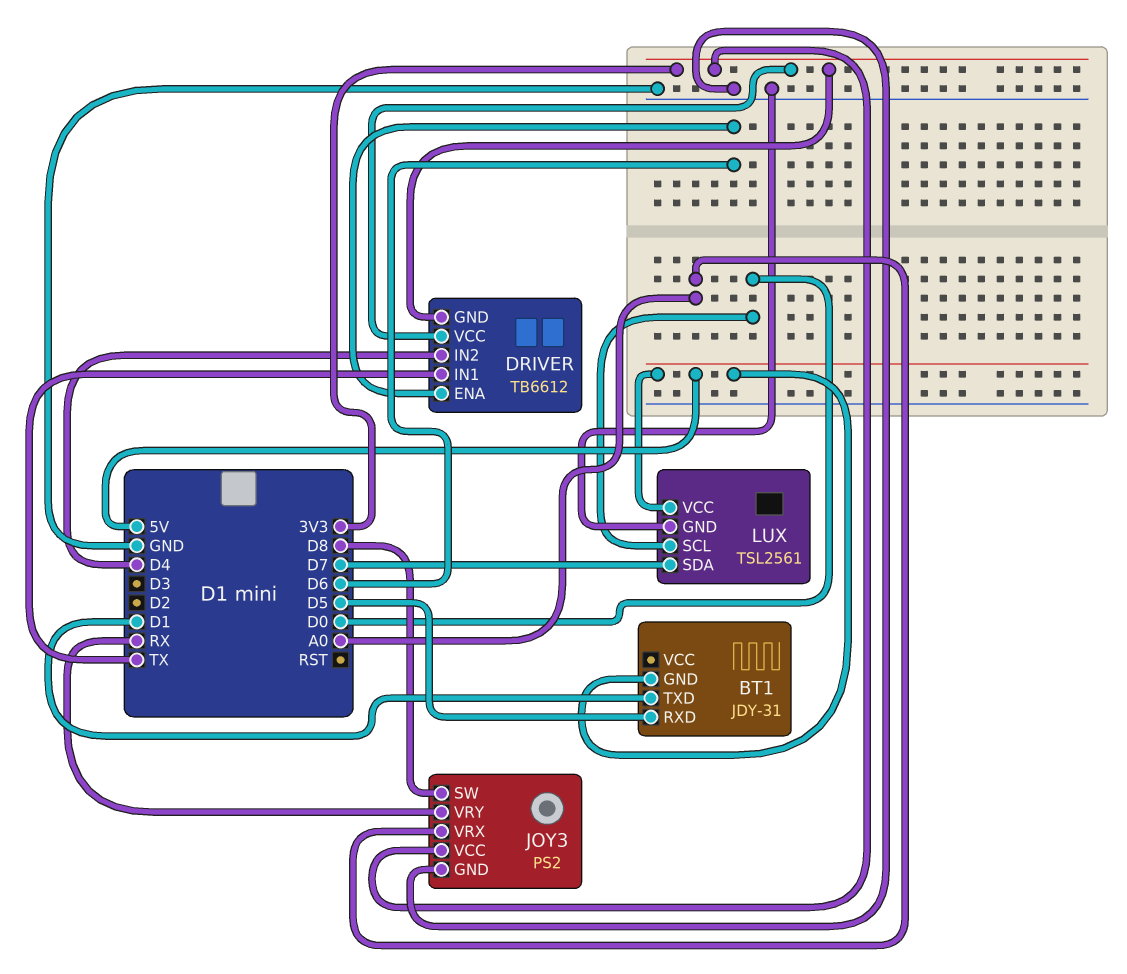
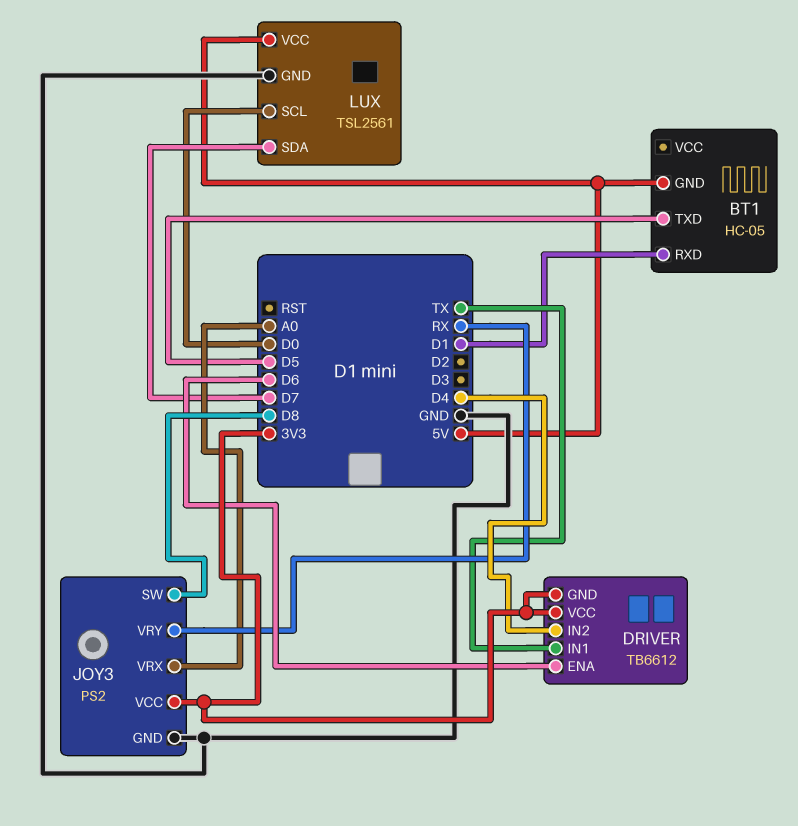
BT1: JDY-31 -> HC-05
BT1 pin RXD: D5 -> D1
BT1 pin TXD: D1 -> D5

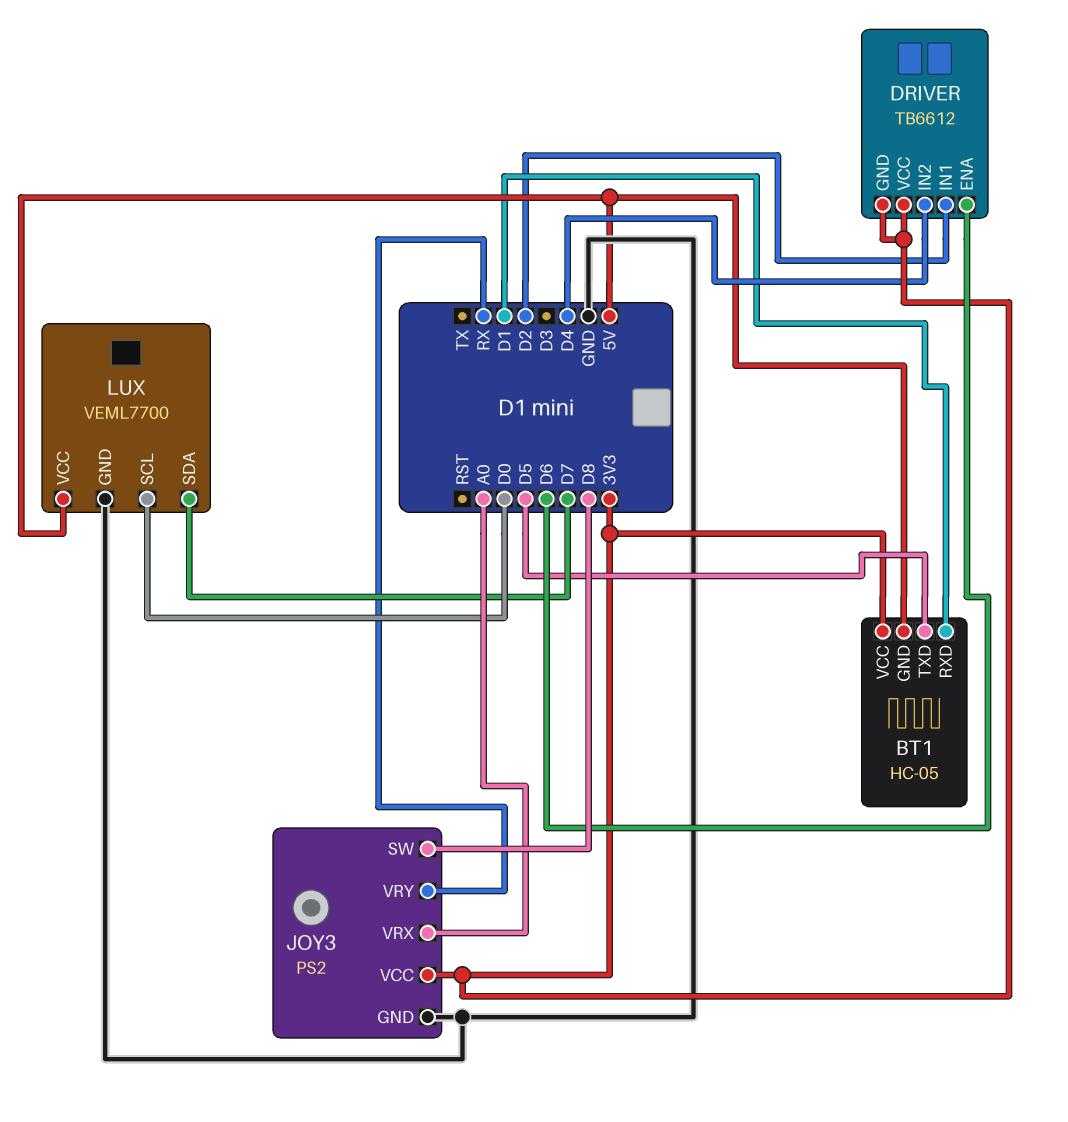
BT1 pin VCC: none -> 3V3
DRIVER pin IN1: TX -> D2
LUX: TSL2561 -> VEML7700

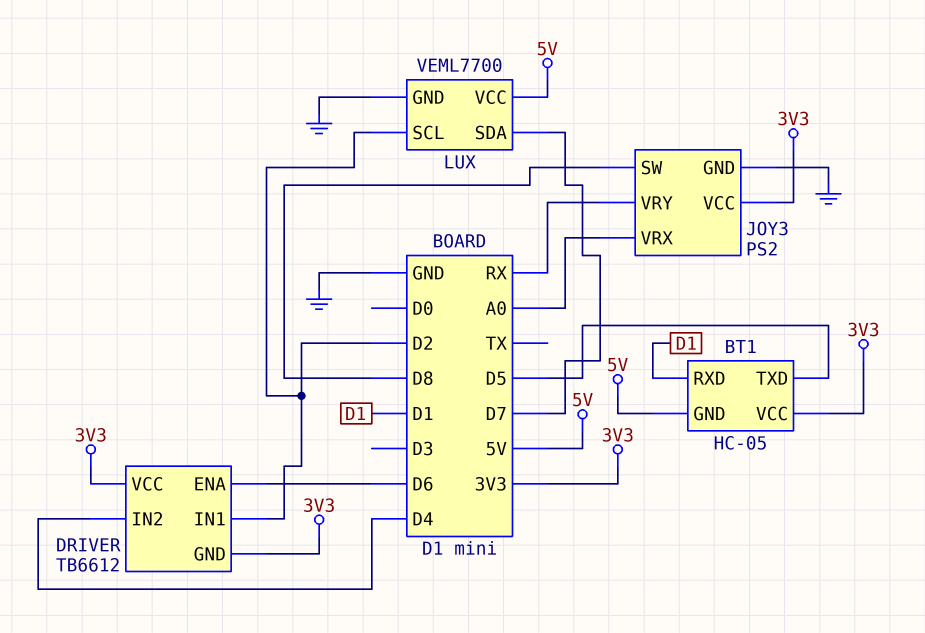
LUX pin SCL: D0 -> D2

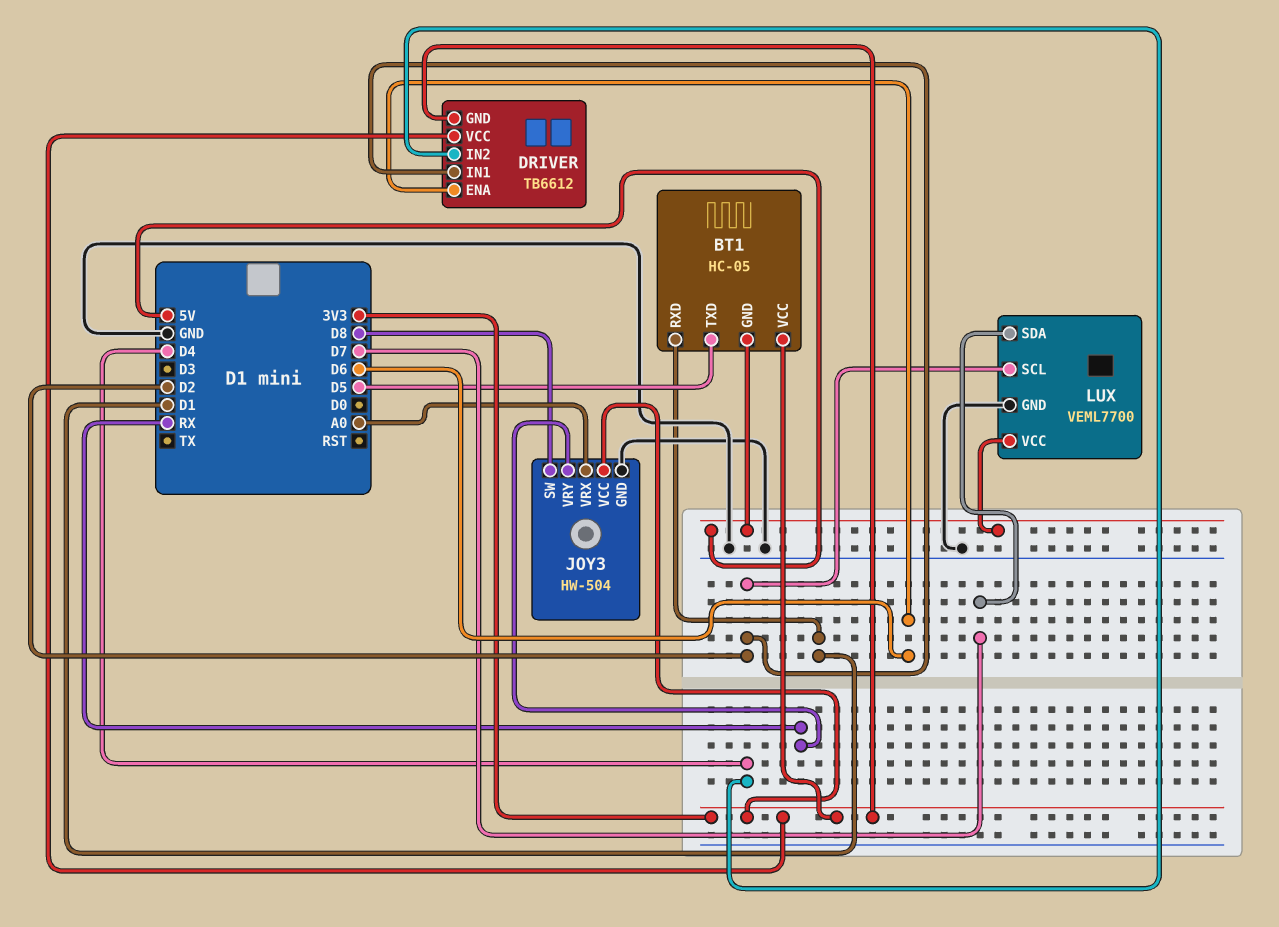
JOY3: PS2 -> HW-504

